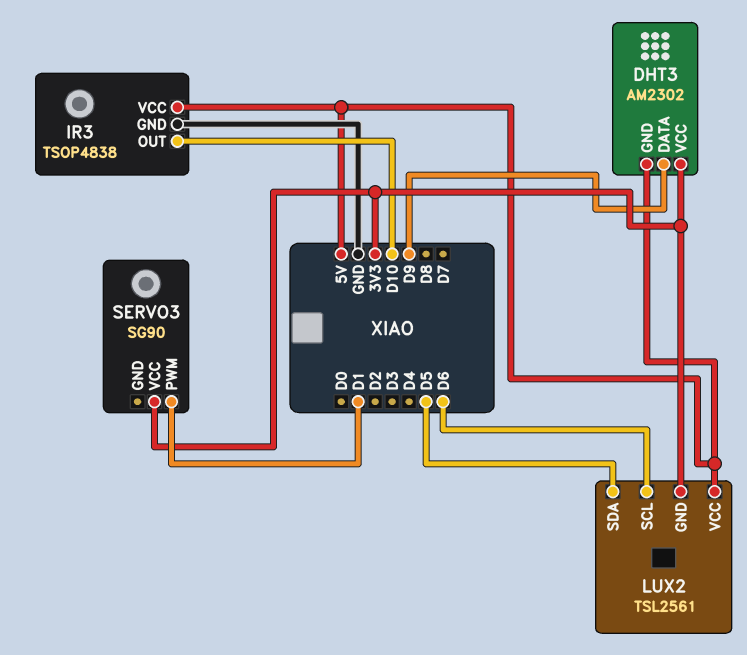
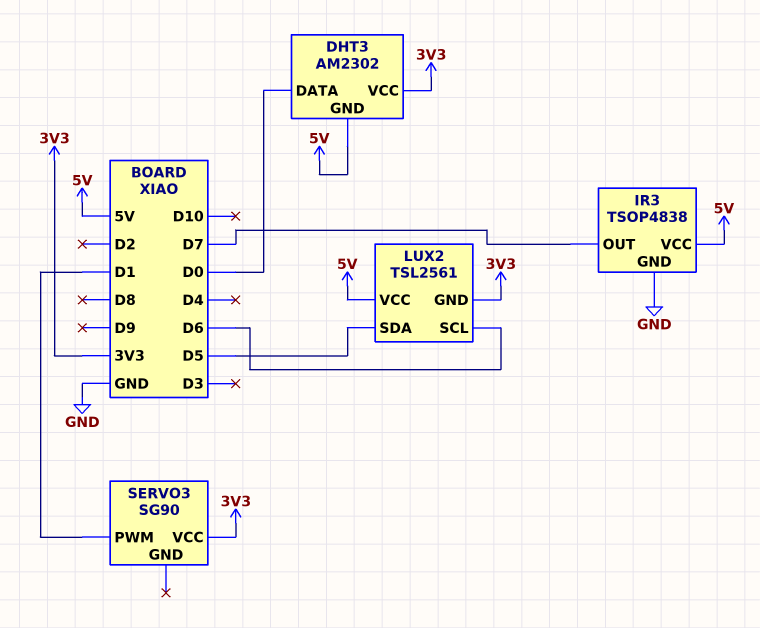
DHT3 pin DATA: D9 -> D0
IR3 pin OUT: D10 -> D7

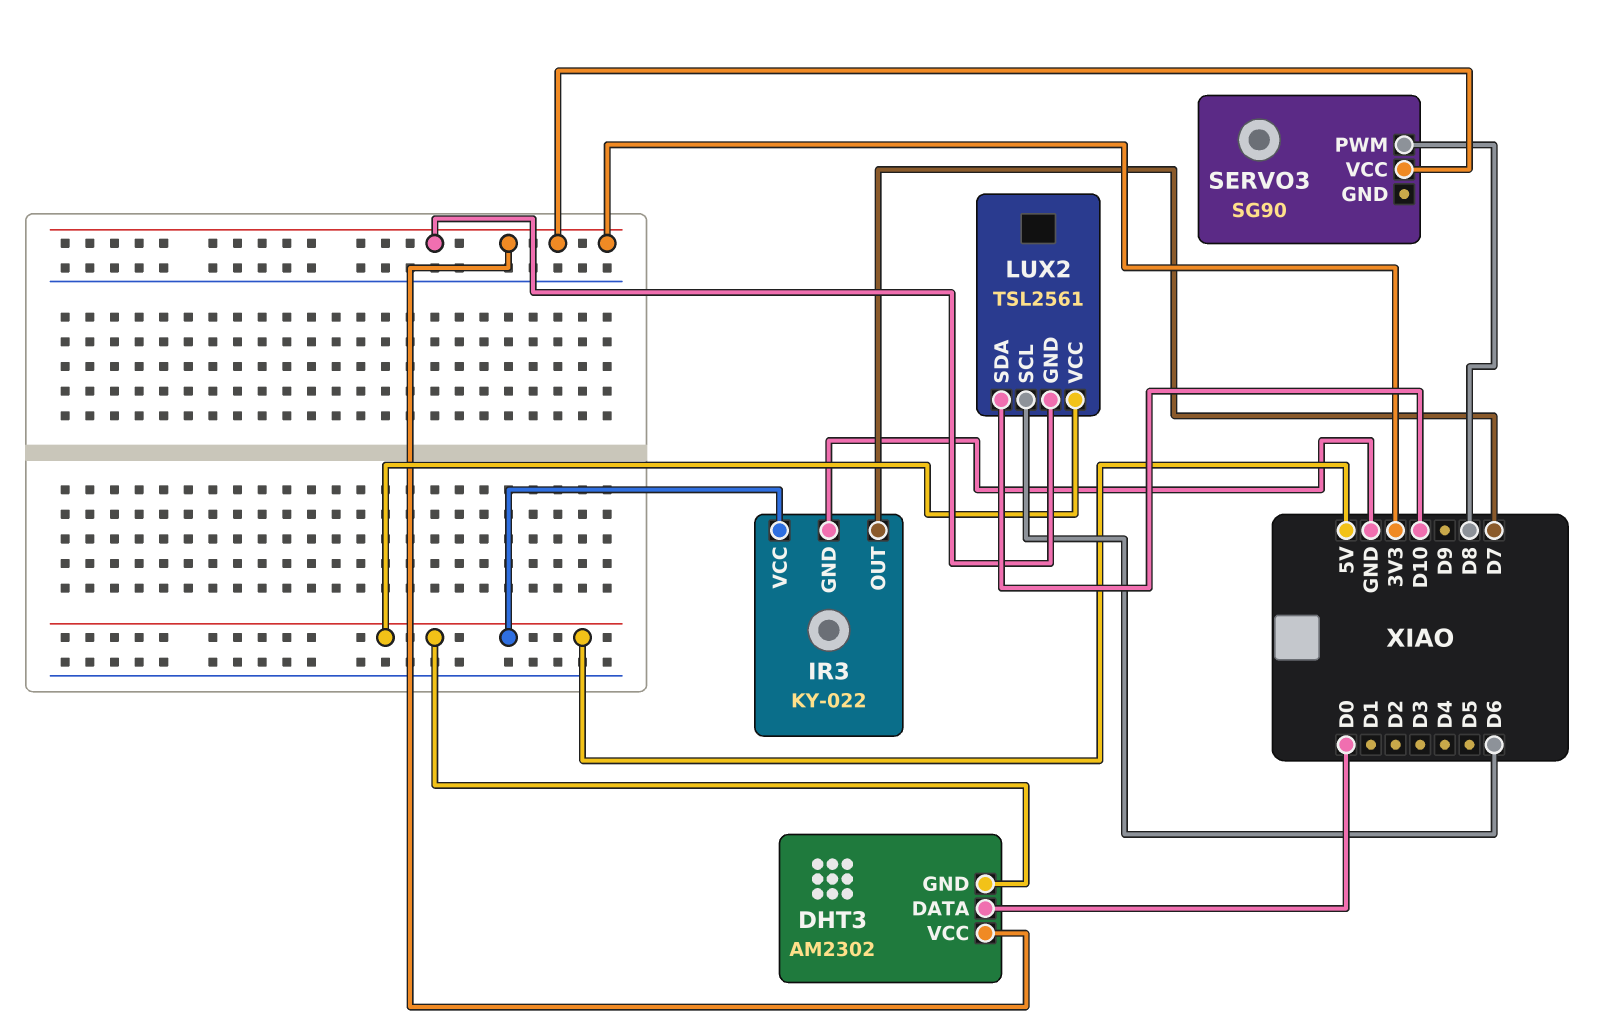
IR3: TSOP4838 -> KY-022
LUX2 pin SDA: D5 -> D10
SERVO3 pin PWM: D1 -> D8

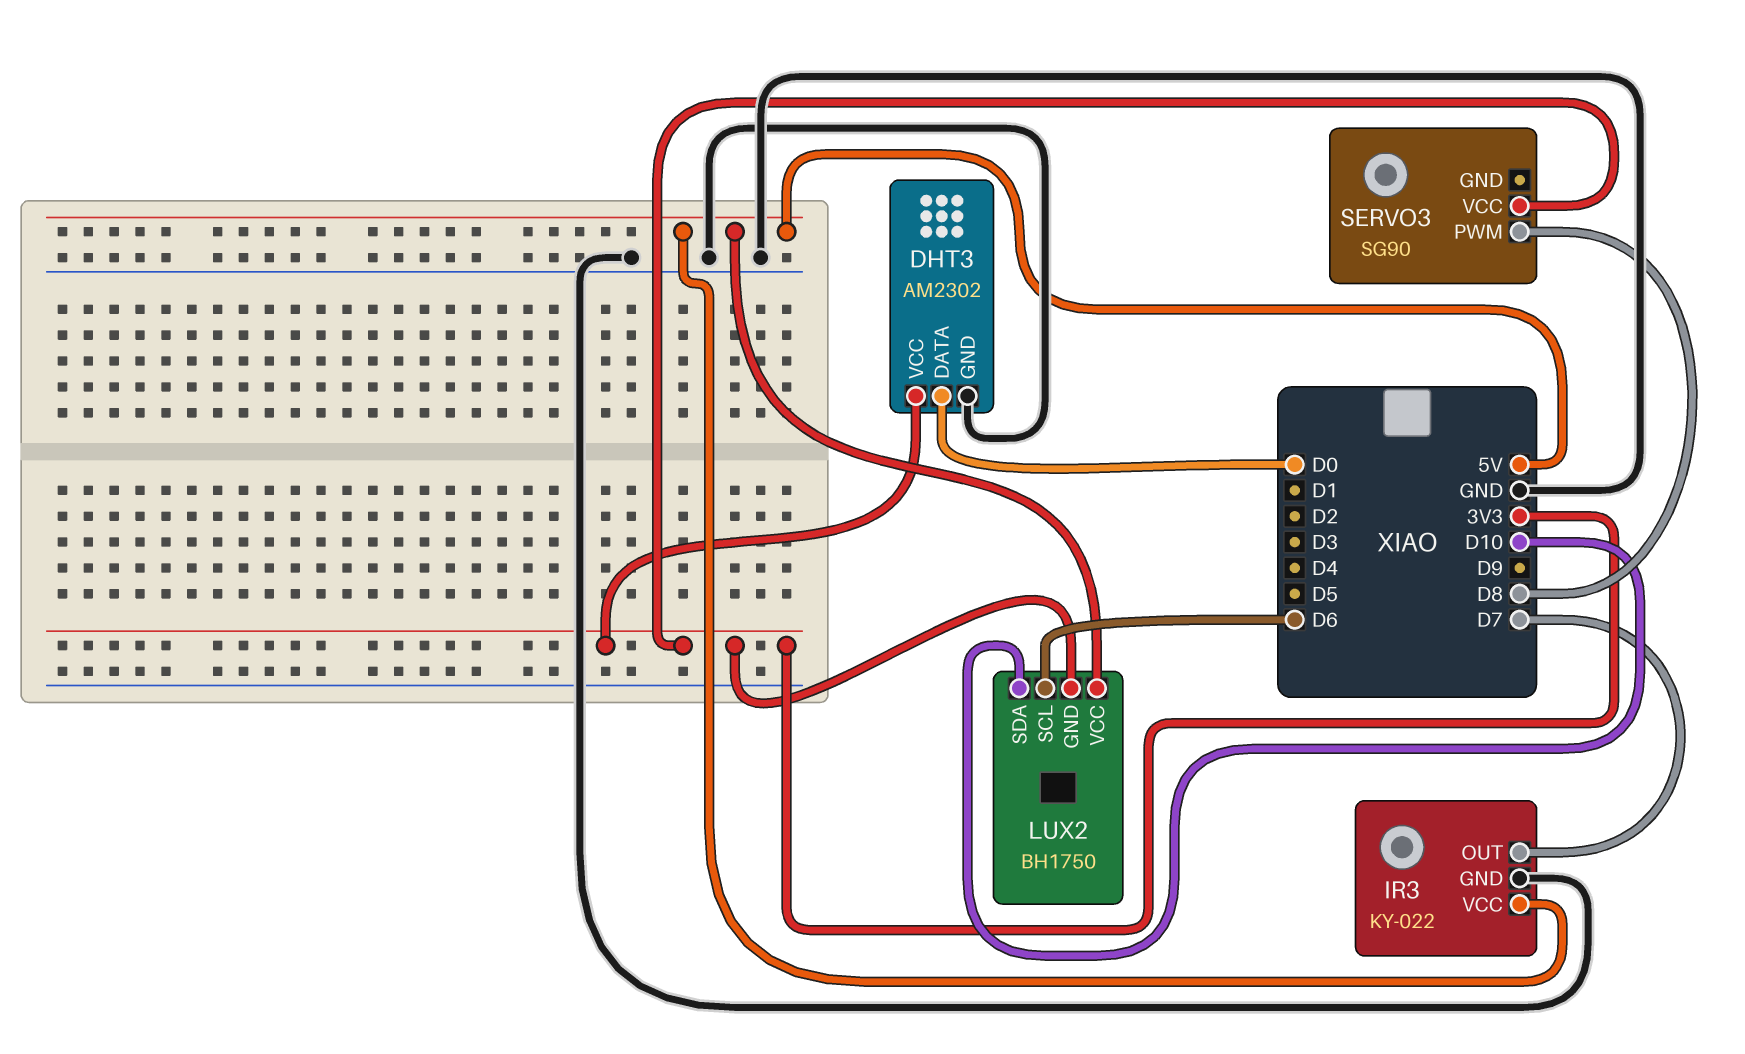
DHT3 pin GND: 5V -> GND
LUX2: TSL2561 -> BH1750

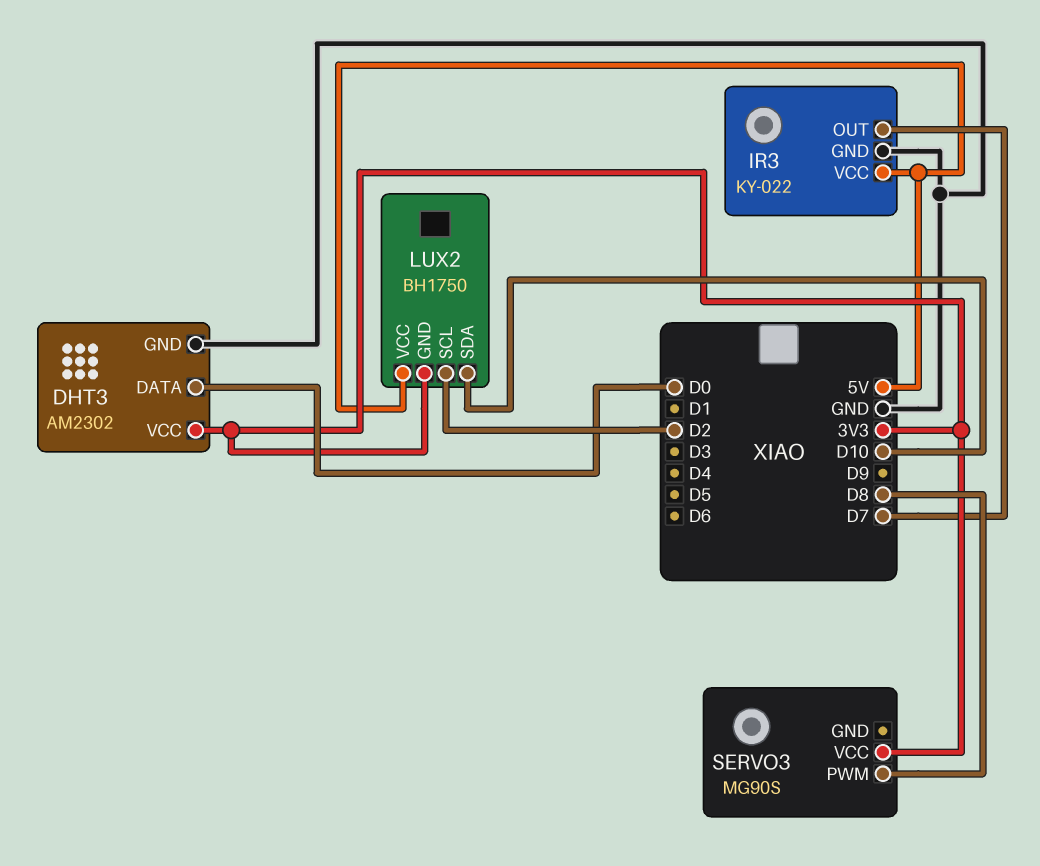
LUX2 pin SCL: D6 -> D2
SERVO3: SG90 -> MG90S

